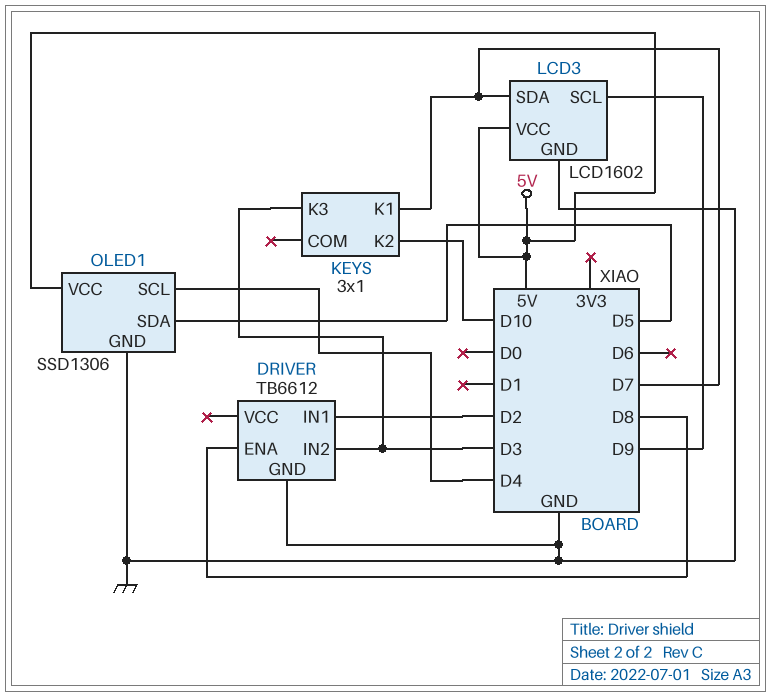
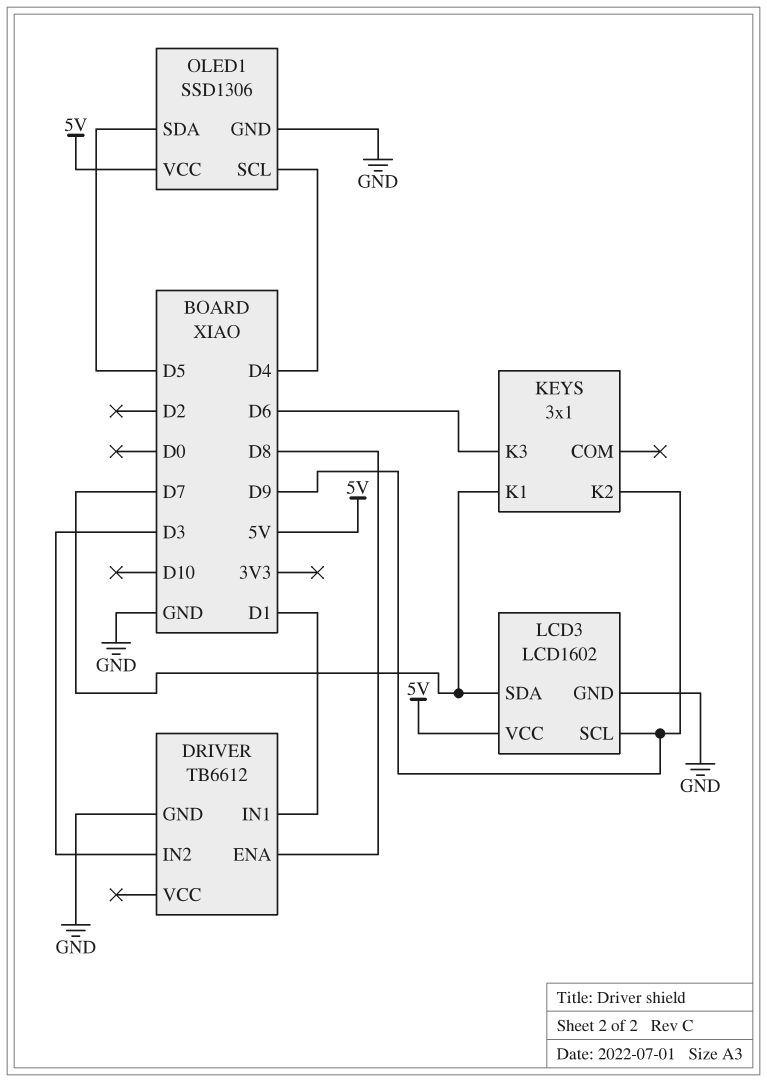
DRIVER pin IN1: D2 -> D1
KEYS pin K2: D10 -> D9
KEYS pin K3: D3 -> D6

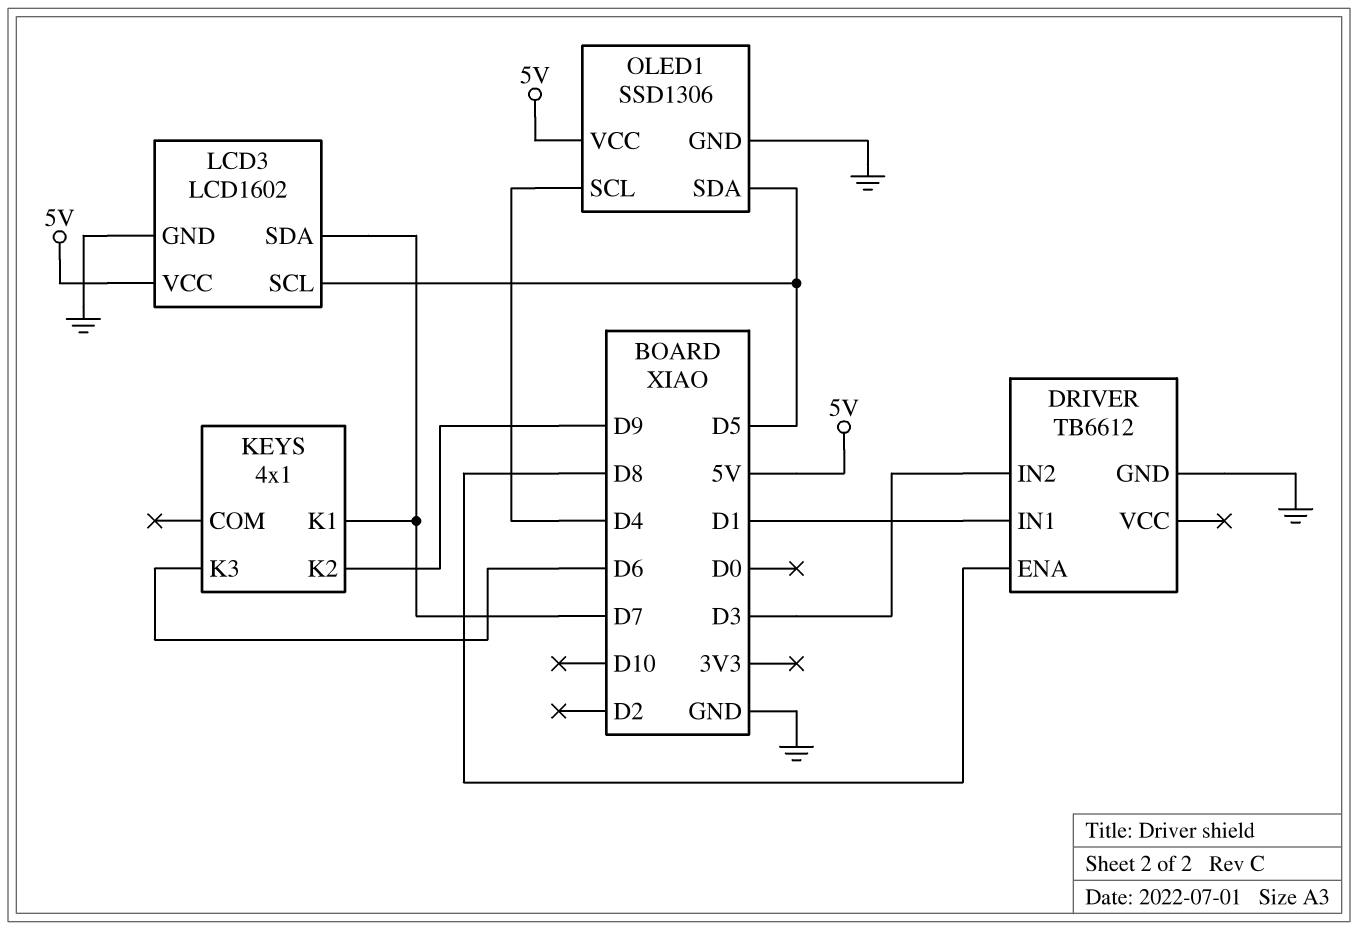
KEYS: 3x1 -> 4x1
LCD3 pin SCL: D9 -> D5

